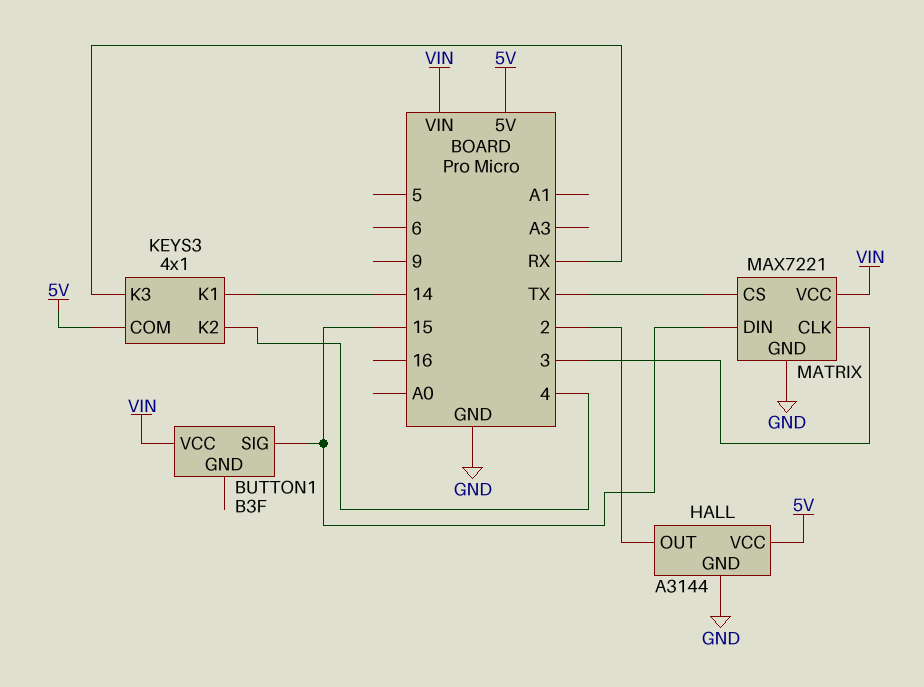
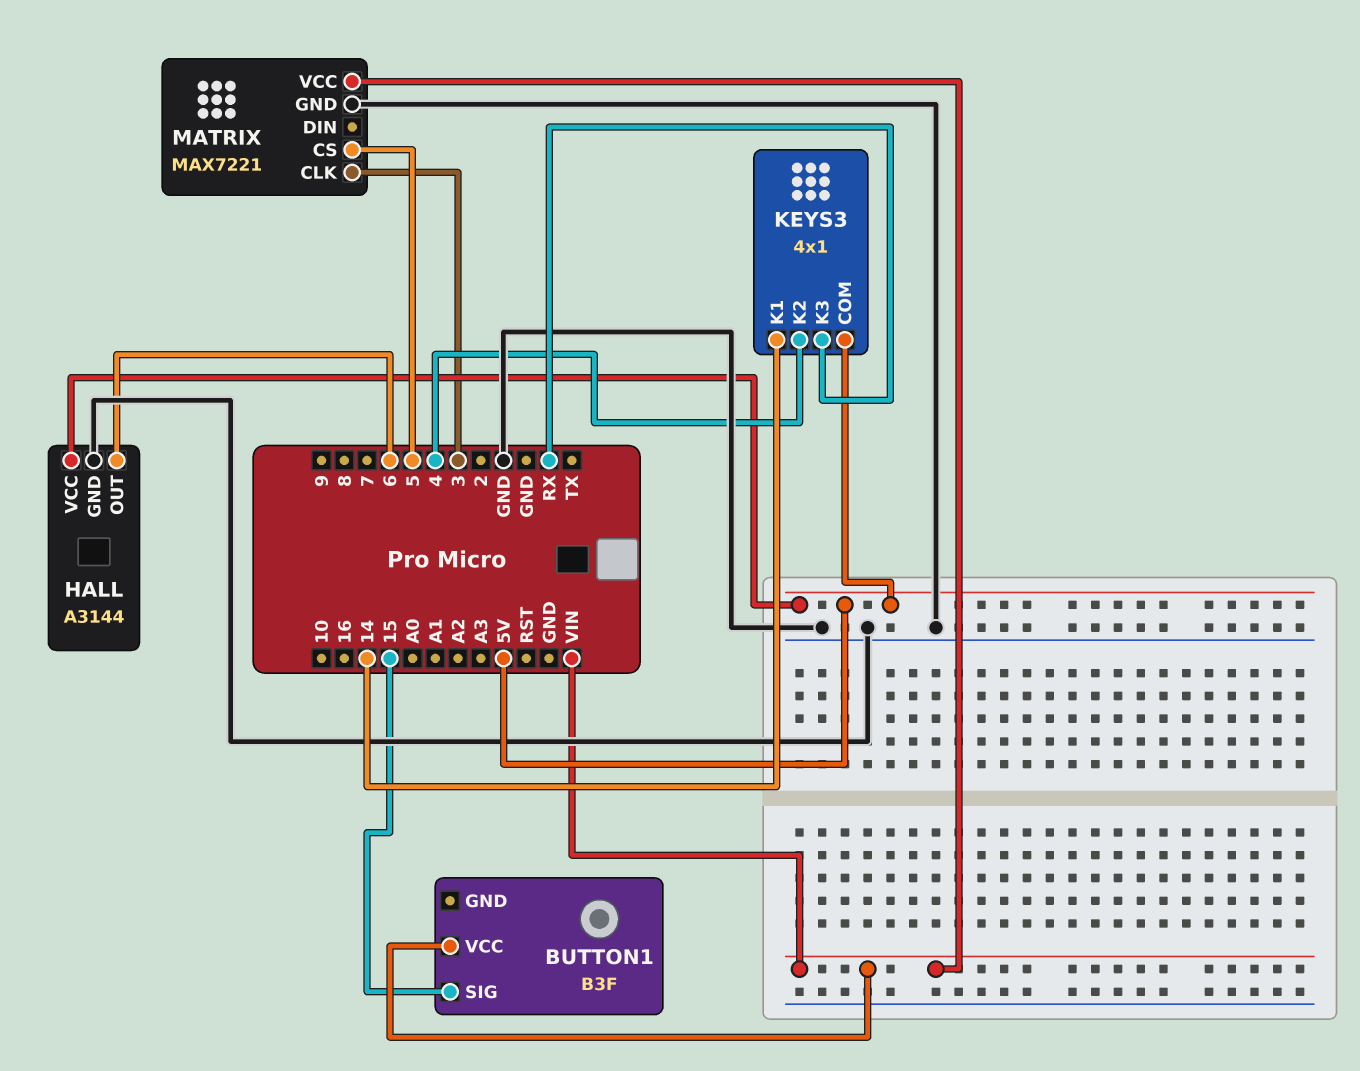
HALL pin OUT: 2 -> 6
MATRIX pin CS: TX -> 5
MATRIX pin DIN: 15 -> none

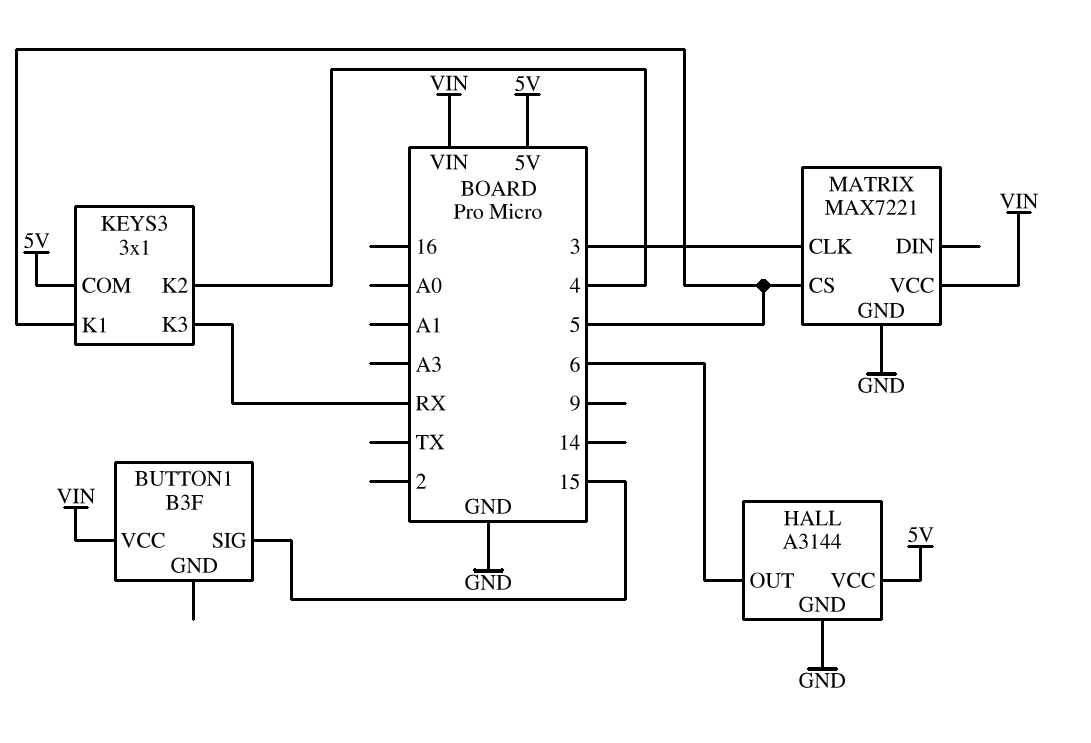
KEYS3: 4x1 -> 3x1
KEYS3 pin K1: 14 -> 5

